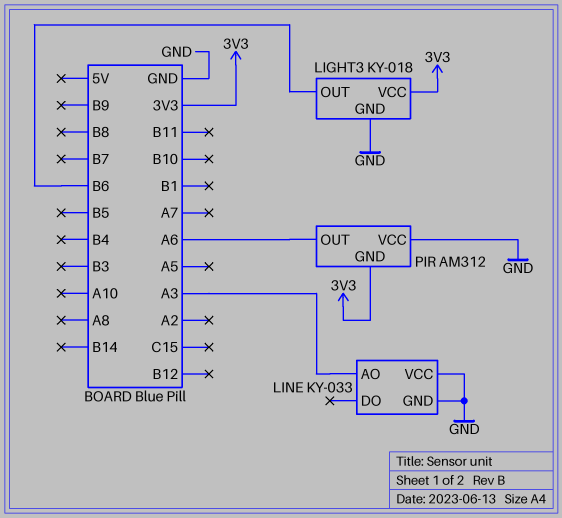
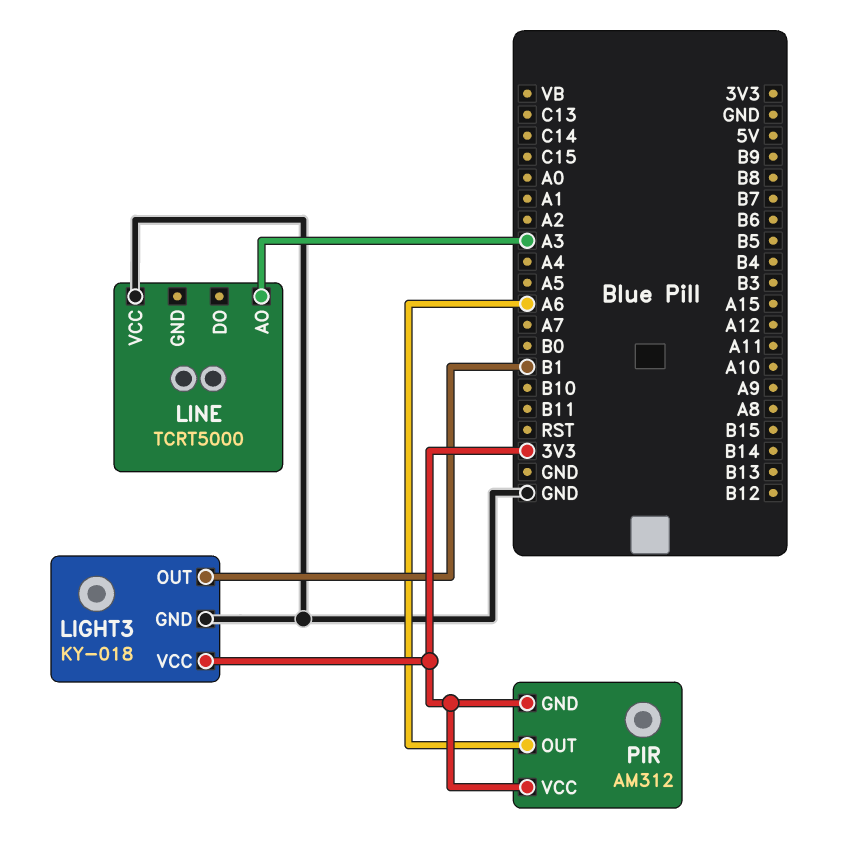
LIGHT3 pin OUT: B6 -> B1
LINE: KY-033 -> TCRT5000
LINE pin GND: GND -> none
PIR pin VCC: GND -> 3V3

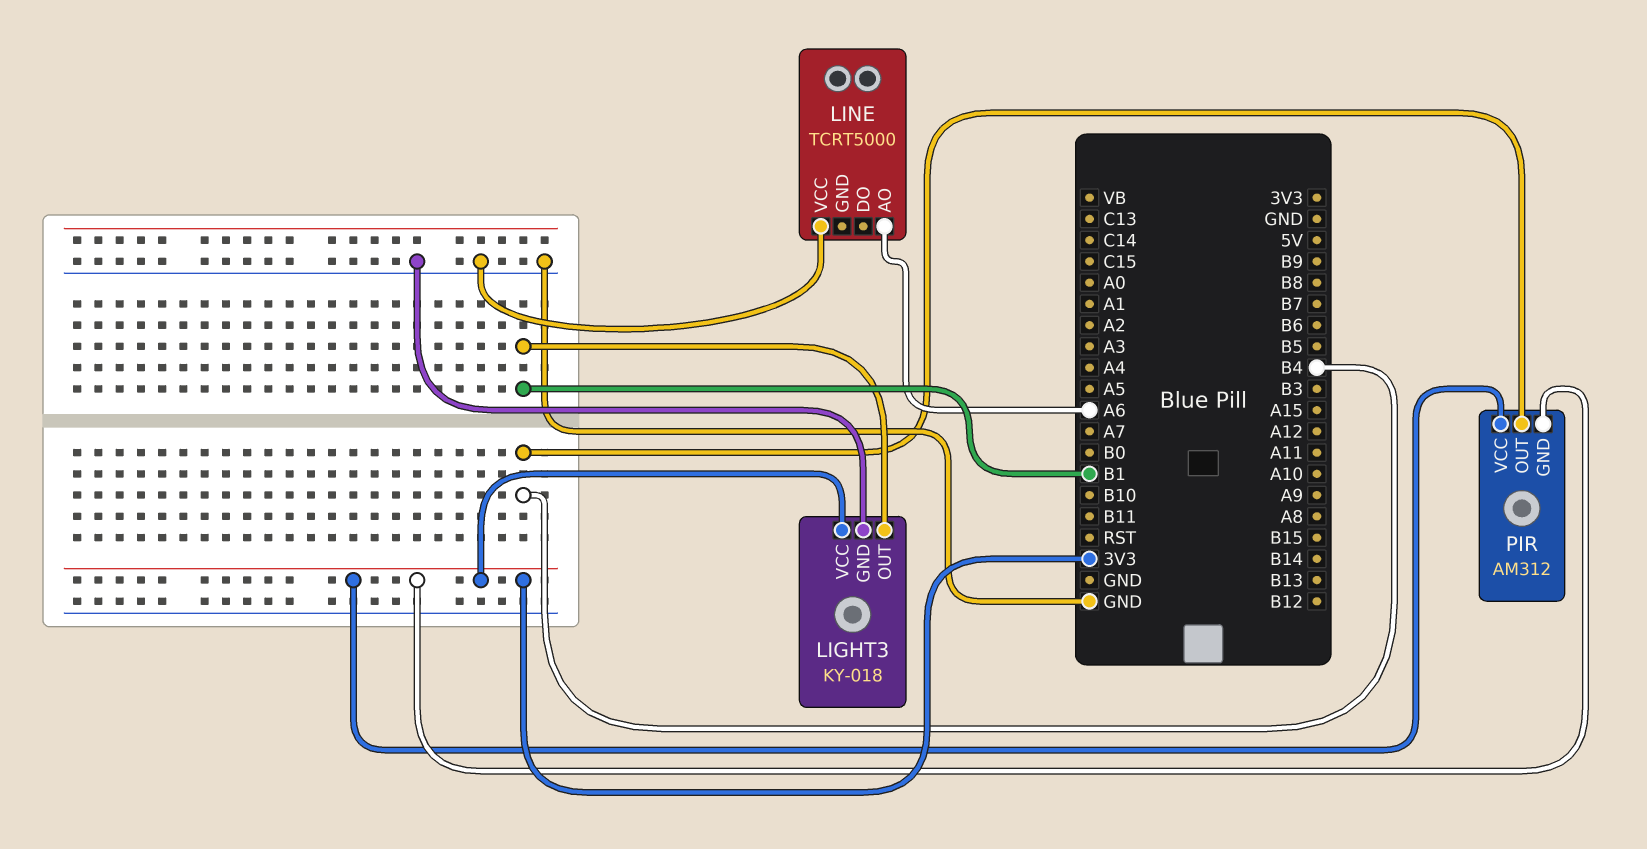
LINE pin AO: A3 -> A6
PIR pin OUT: A6 -> B4

